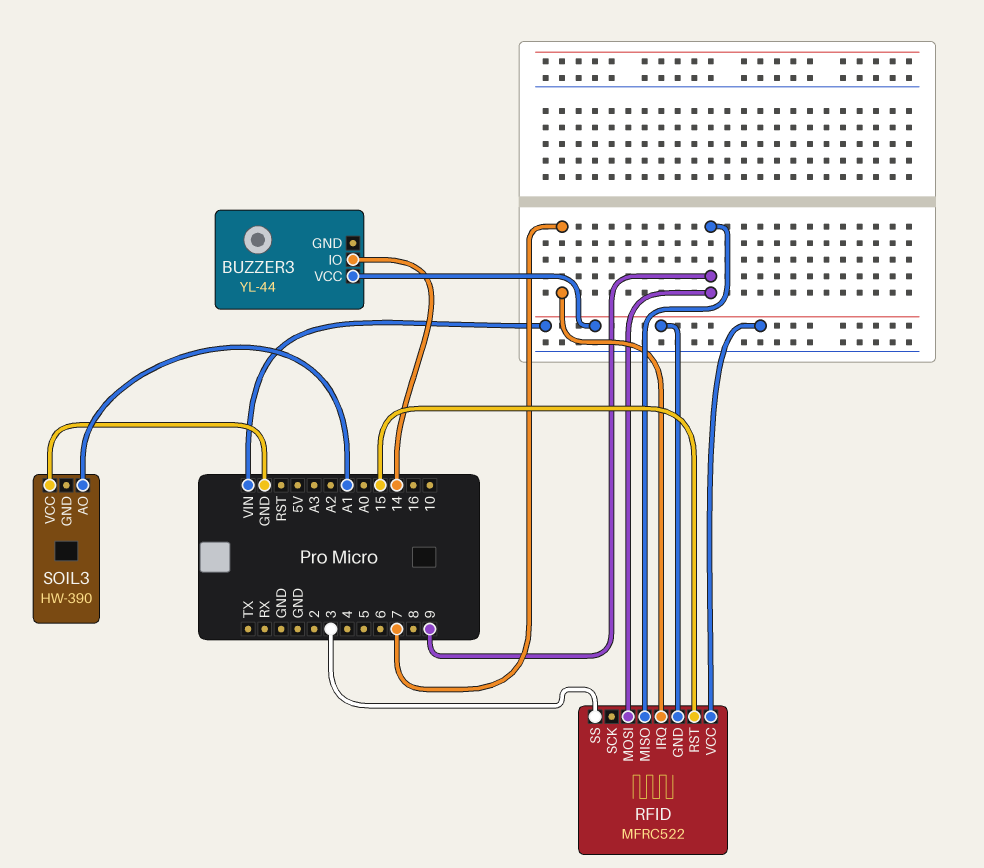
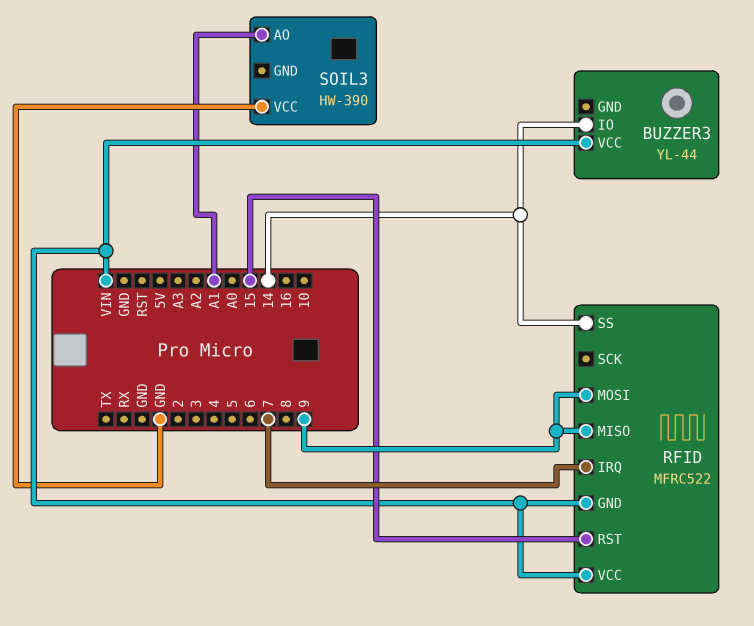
RFID pin SS: 3 -> 14

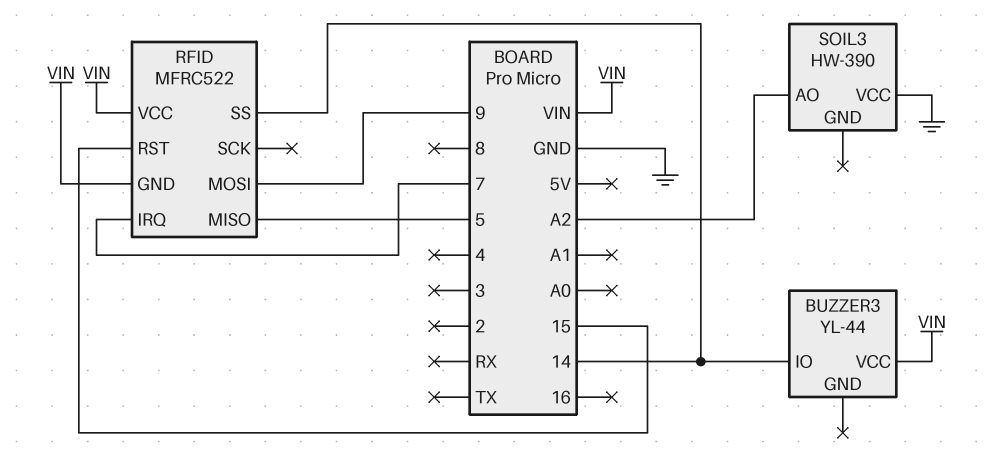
RFID pin MISO: 9 -> 5
SOIL3 pin AO: A1 -> A2

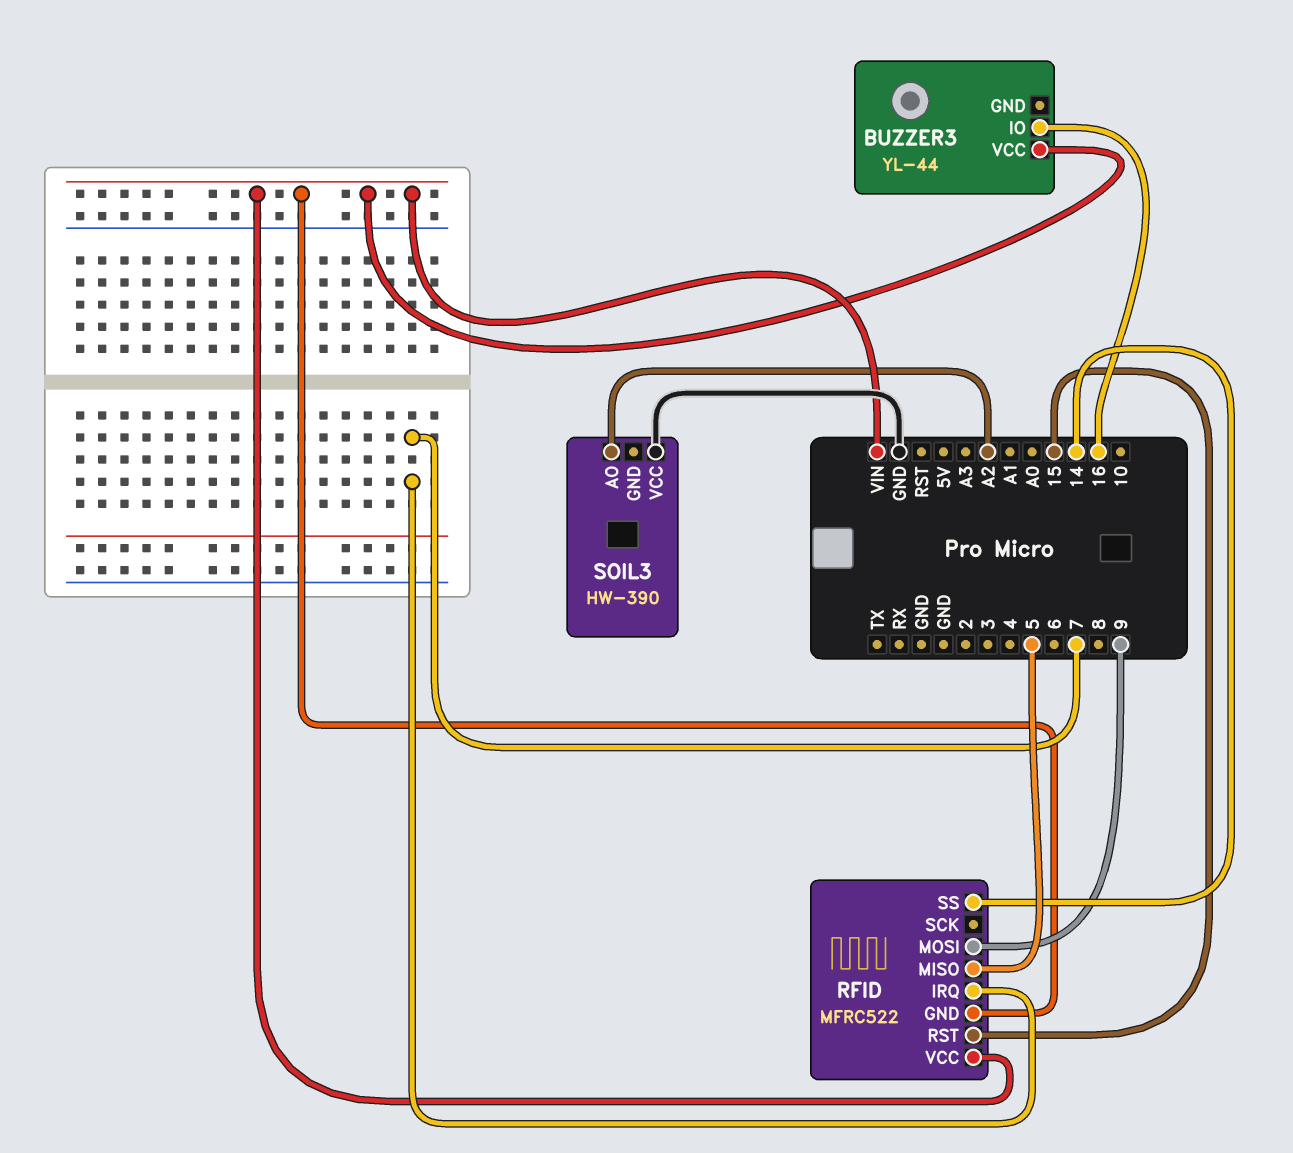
BUZZER3 pin IO: 14 -> 16

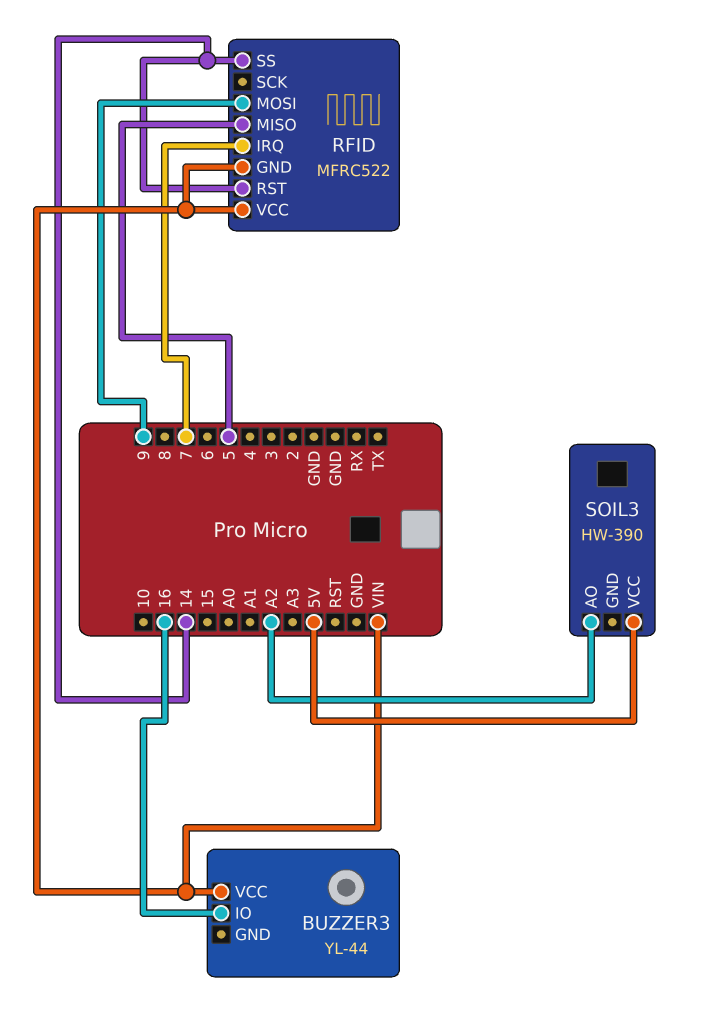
RFID pin RST: 15 -> 14
SOIL3 pin VCC: GND -> 5V

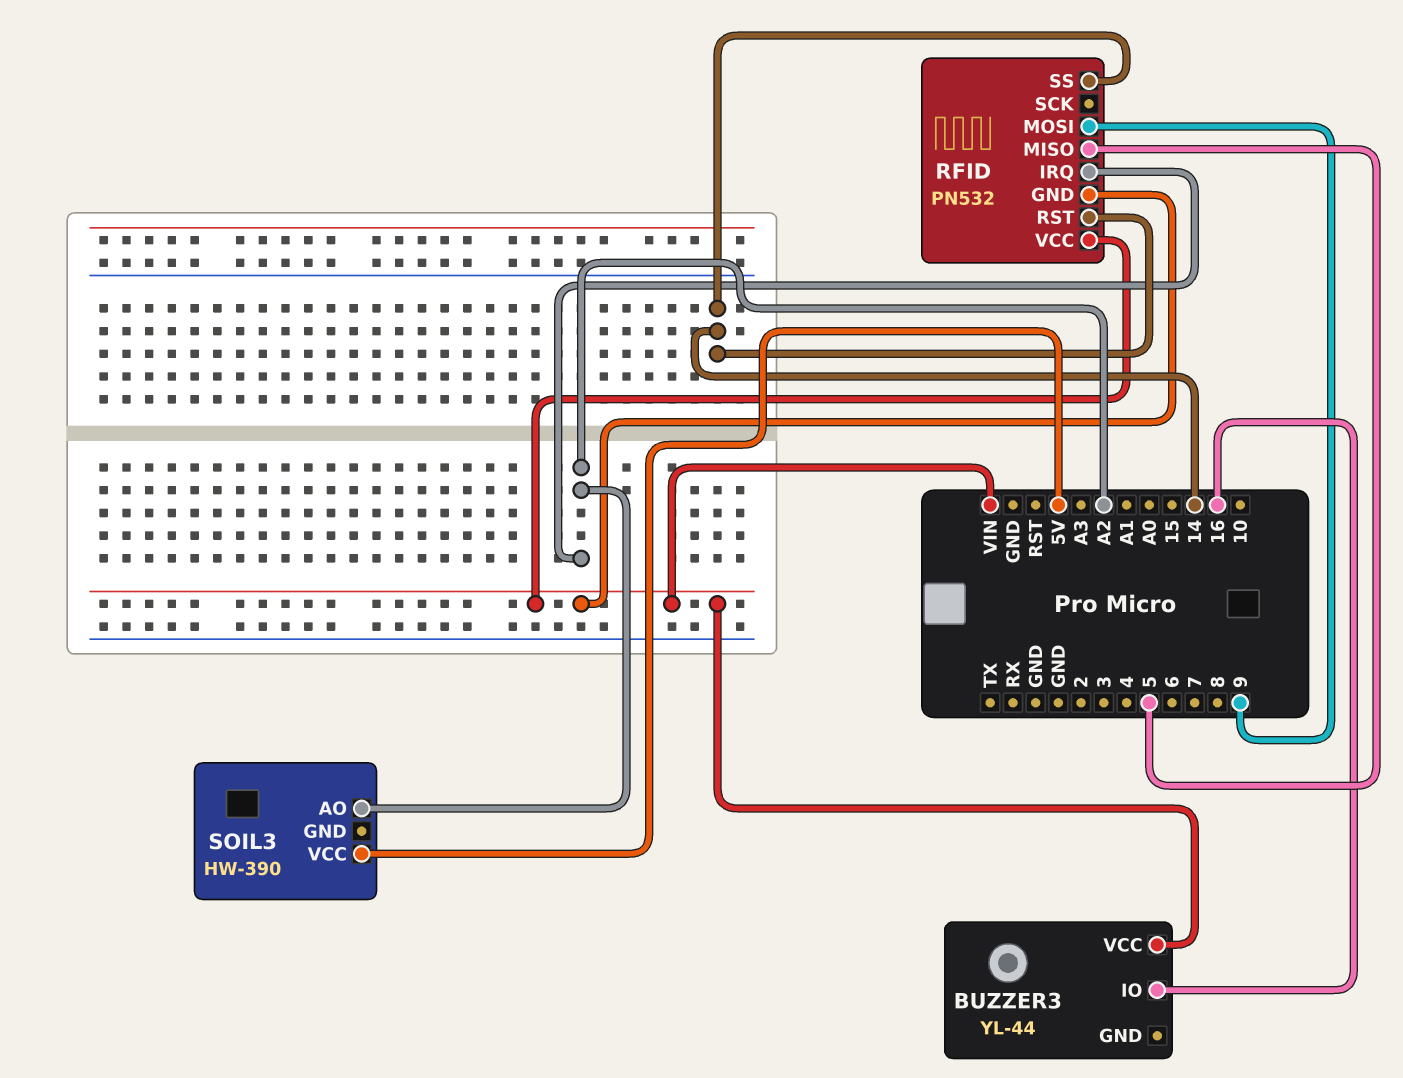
RFID: MFRC522 -> PN532
RFID pin IRQ: 7 -> A2

